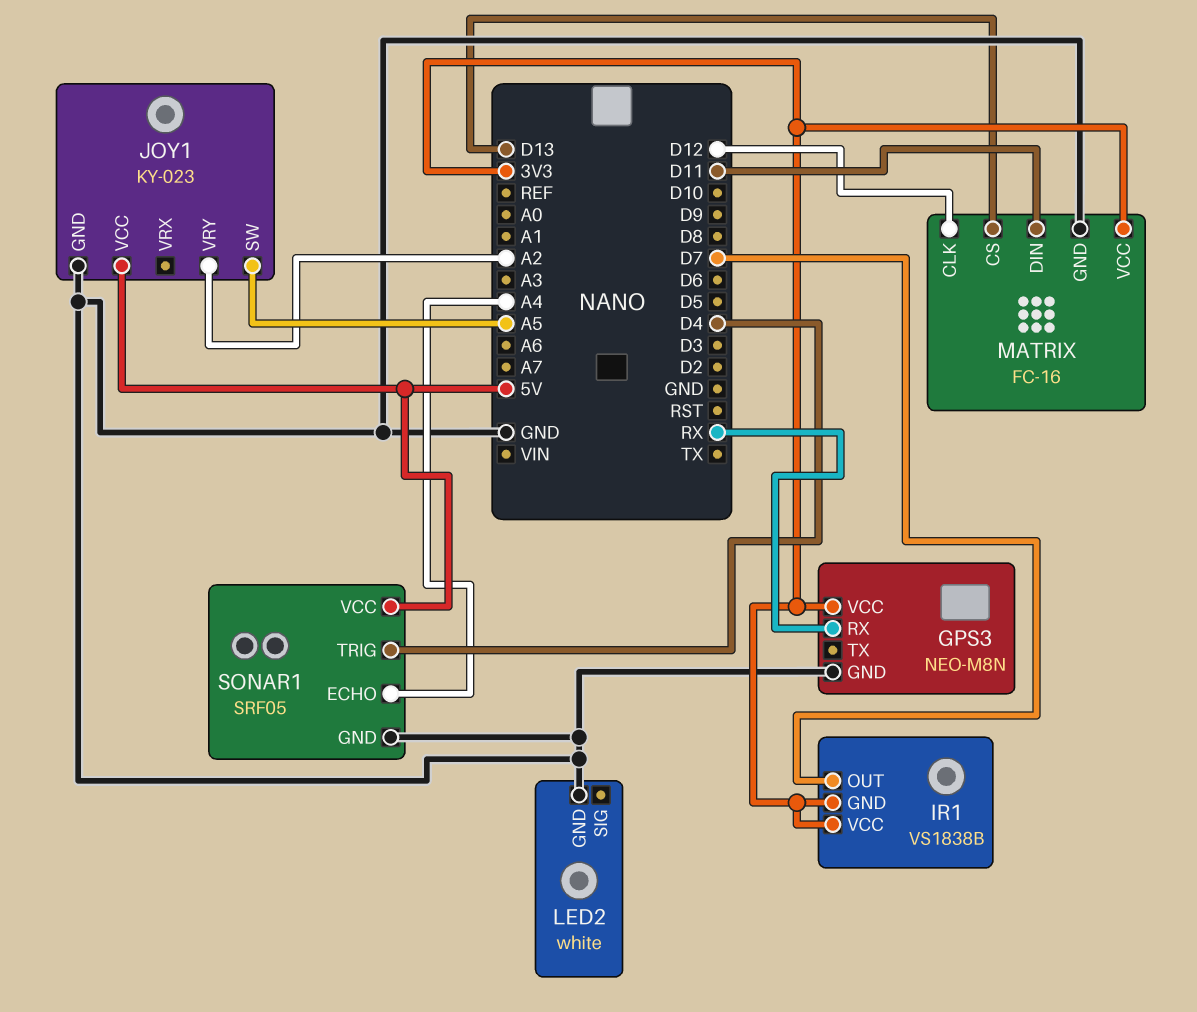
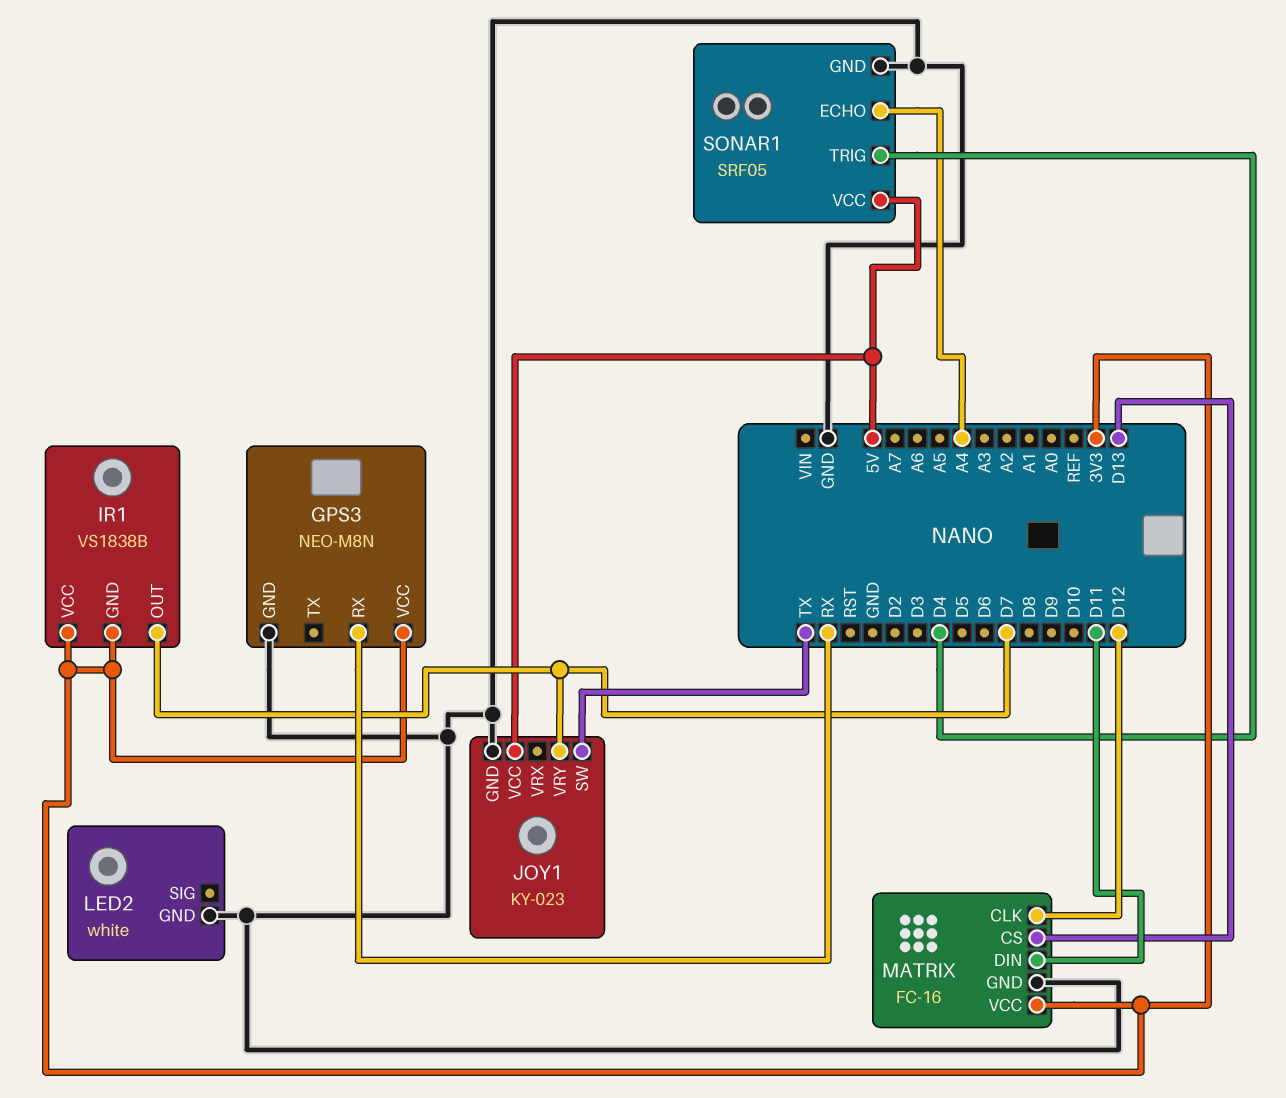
JOY1 pin SW: A5 -> TX
JOY1 pin VRY: A2 -> D7

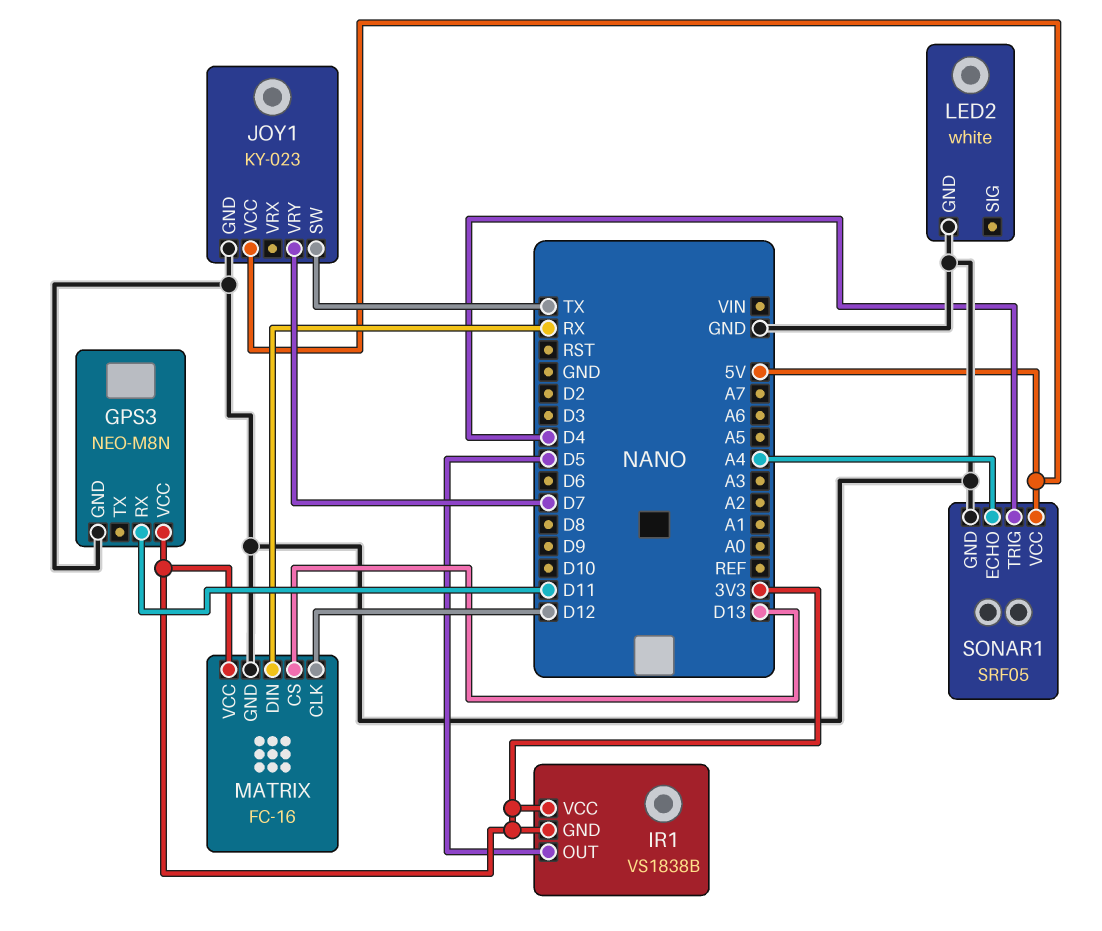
GPS3 pin RX: RX -> D11
IR1 pin OUT: D7 -> D5
MATRIX pin DIN: D11 -> RX

